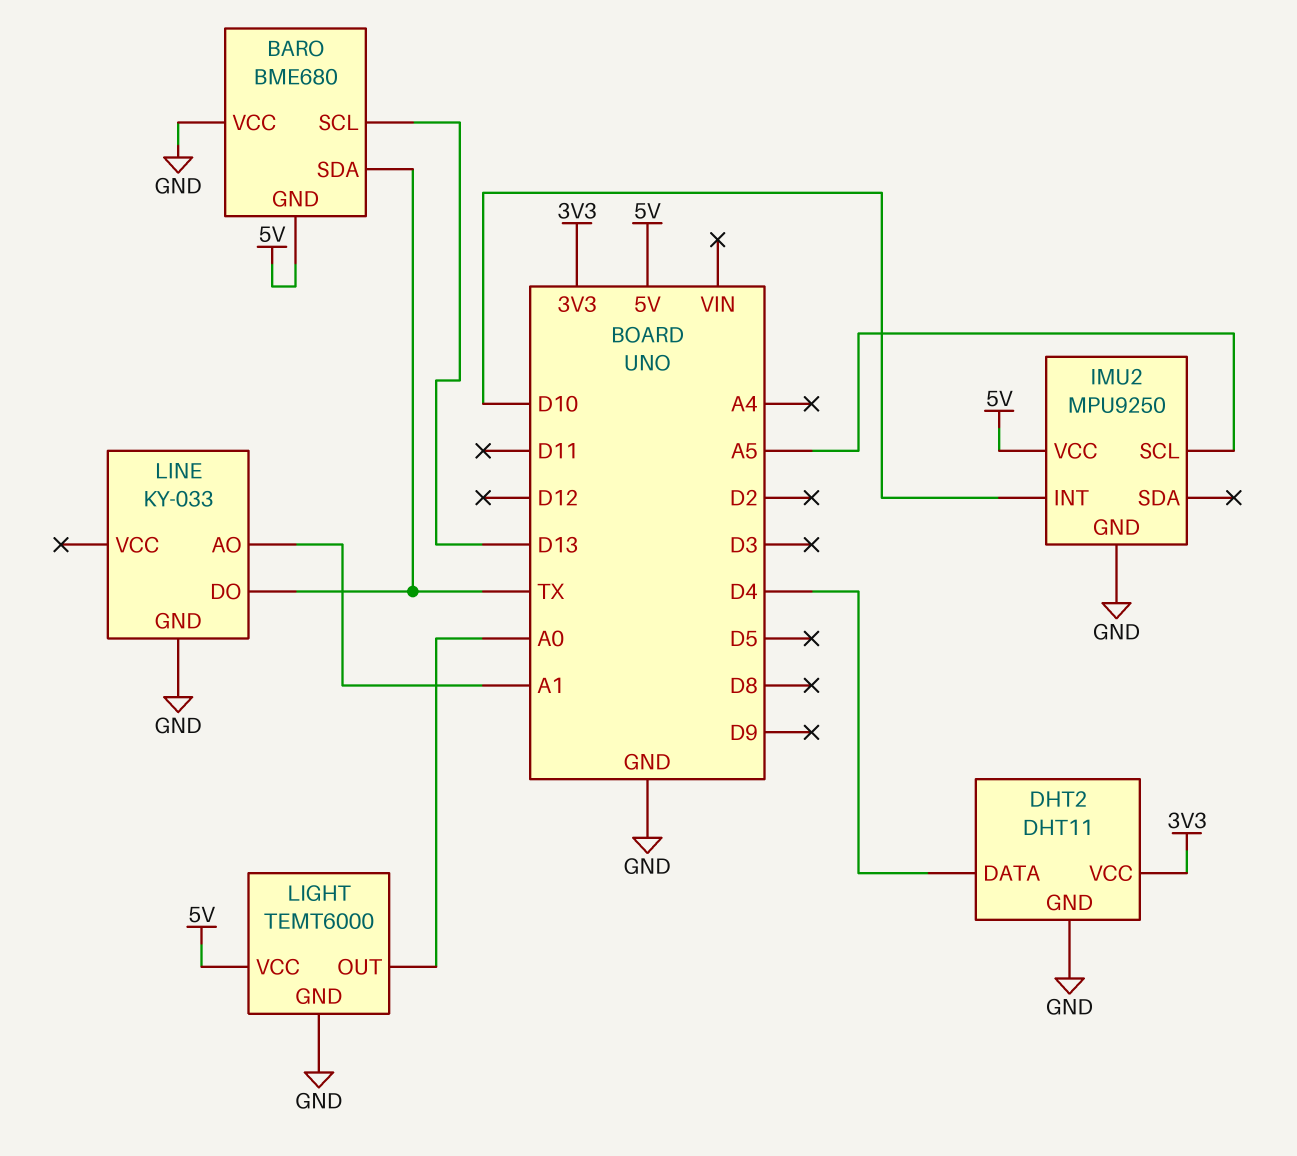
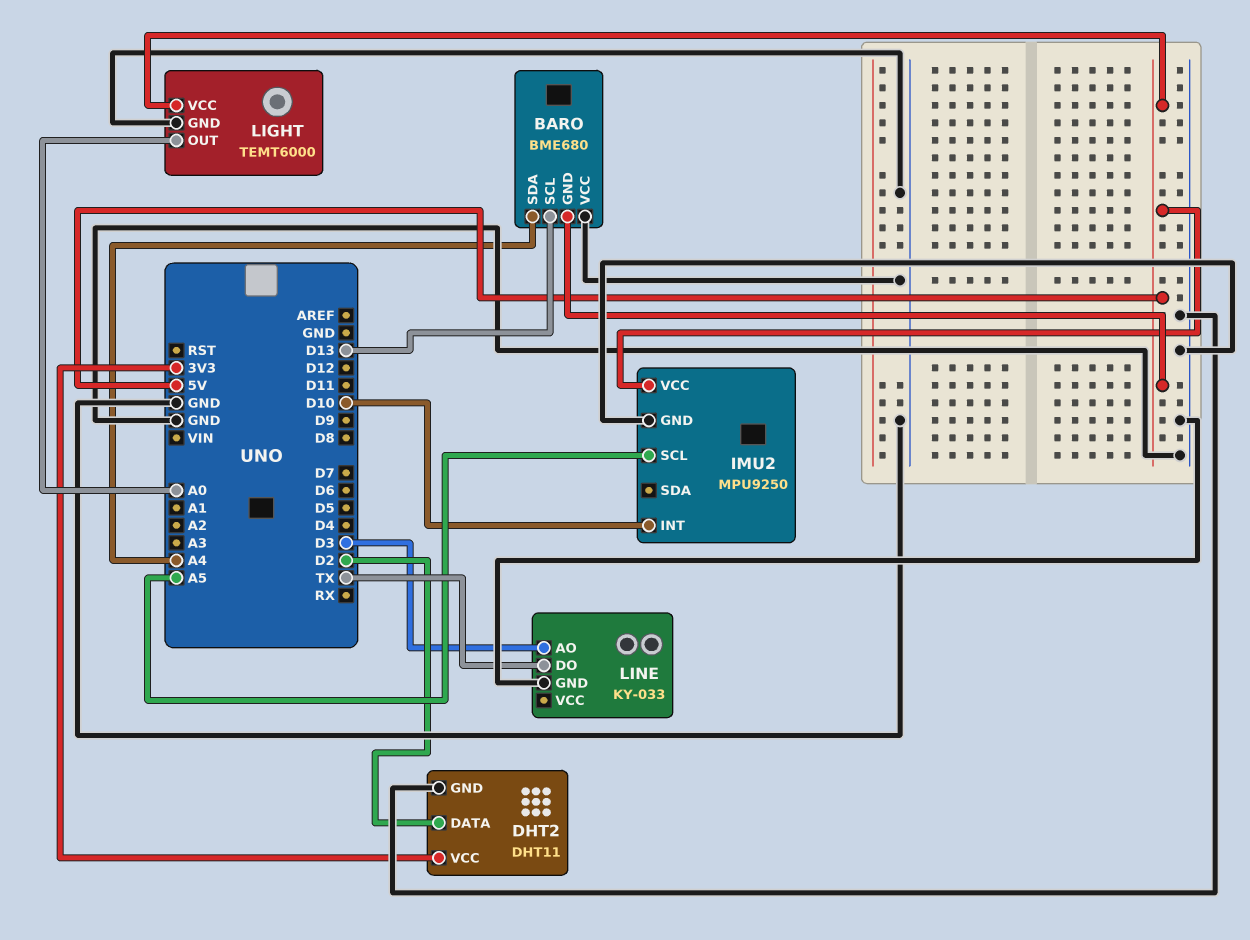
BARO pin SDA: TX -> A4
DHT2 pin DATA: D4 -> D2
LINE pin AO: A1 -> D3

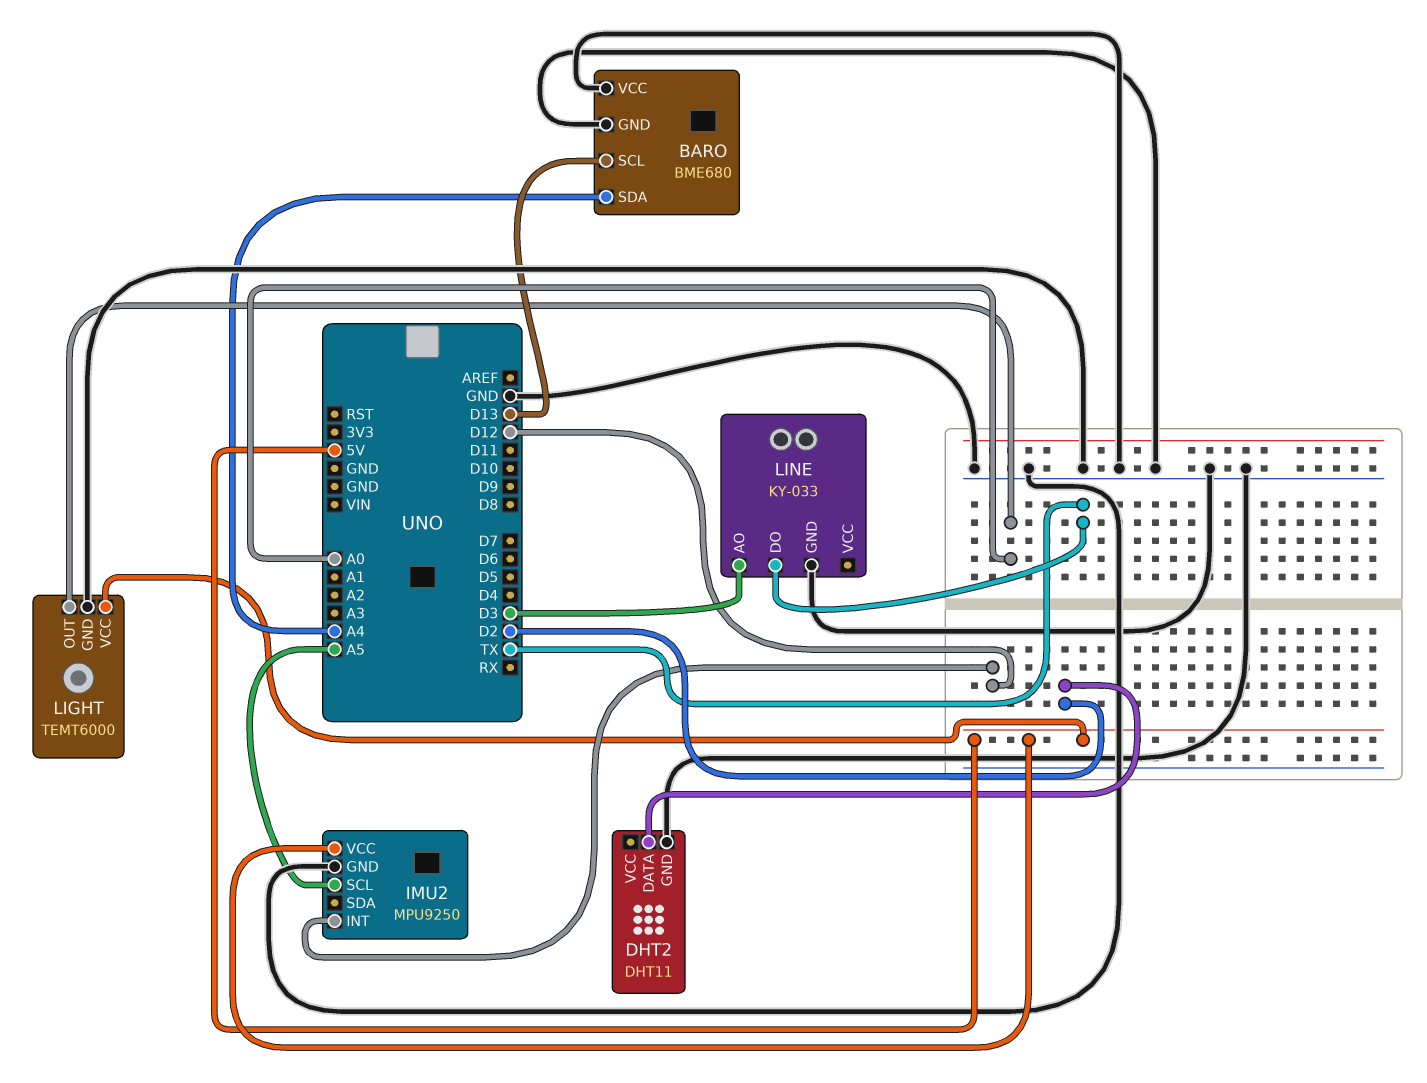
BARO pin GND: 5V -> GND
DHT2 pin VCC: 3V3 -> none
IMU2 pin INT: D10 -> D12

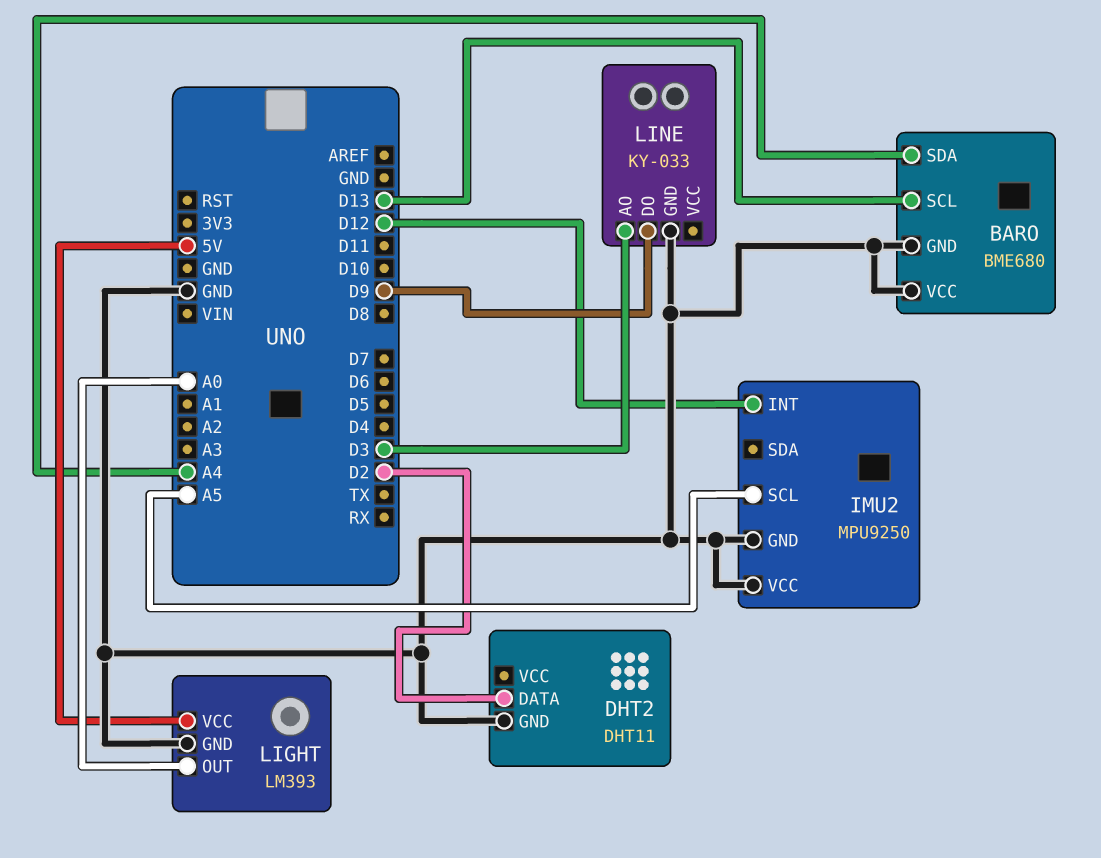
IMU2 pin VCC: 5V -> GND
LIGHT: TEMT6000 -> LM393
LINE pin DO: TX -> D9

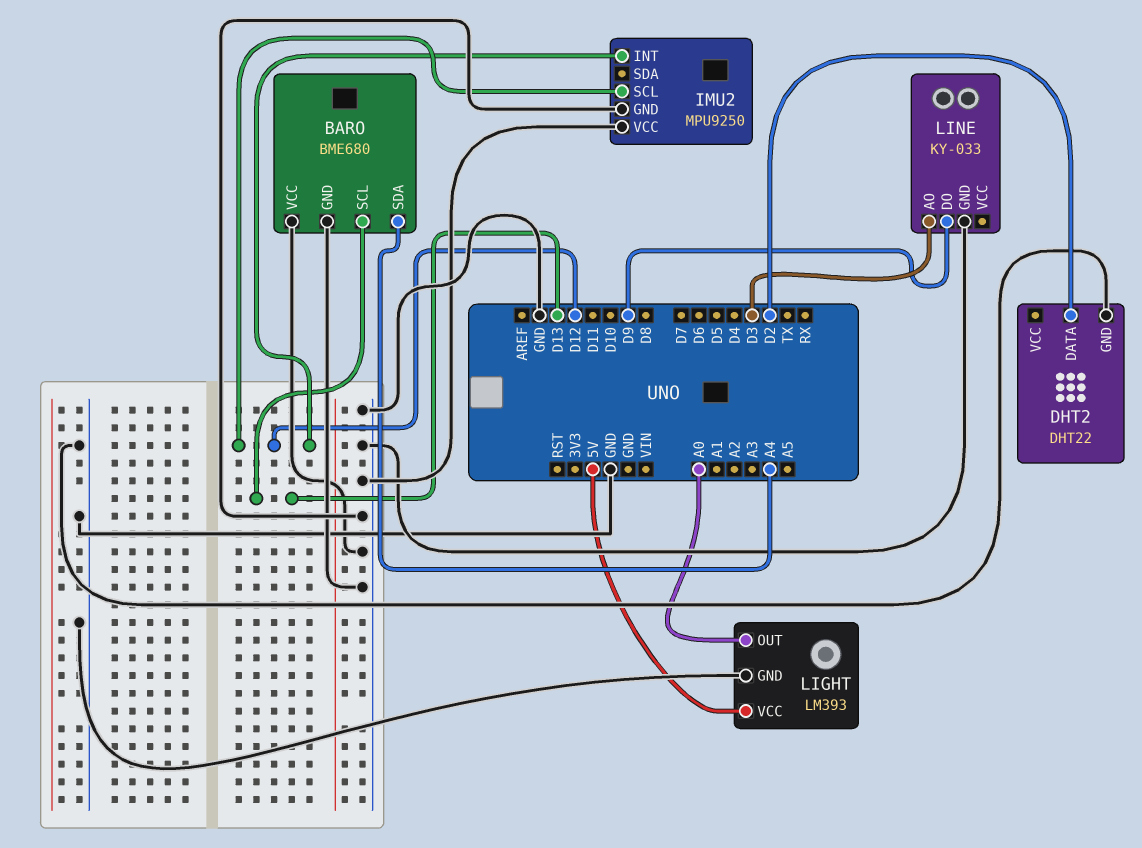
DHT2: DHT11 -> DHT22
IMU2 pin SCL: A5 -> D12

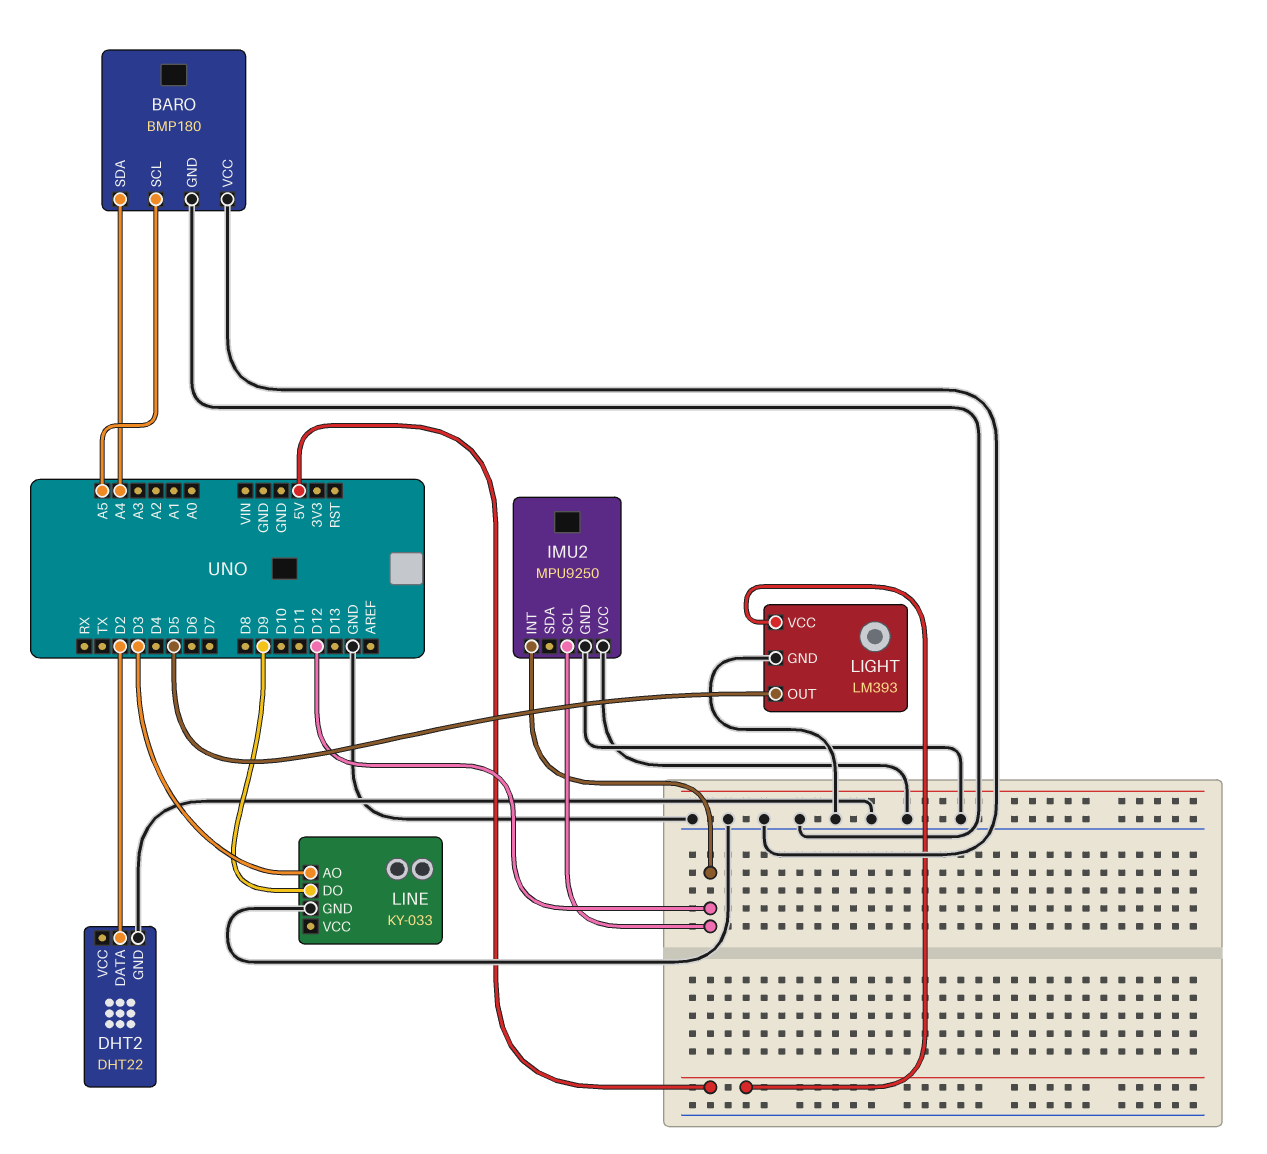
BARO: BME680 -> BMP180
BARO pin SCL: D13 -> A5
LIGHT pin OUT: A0 -> D5

